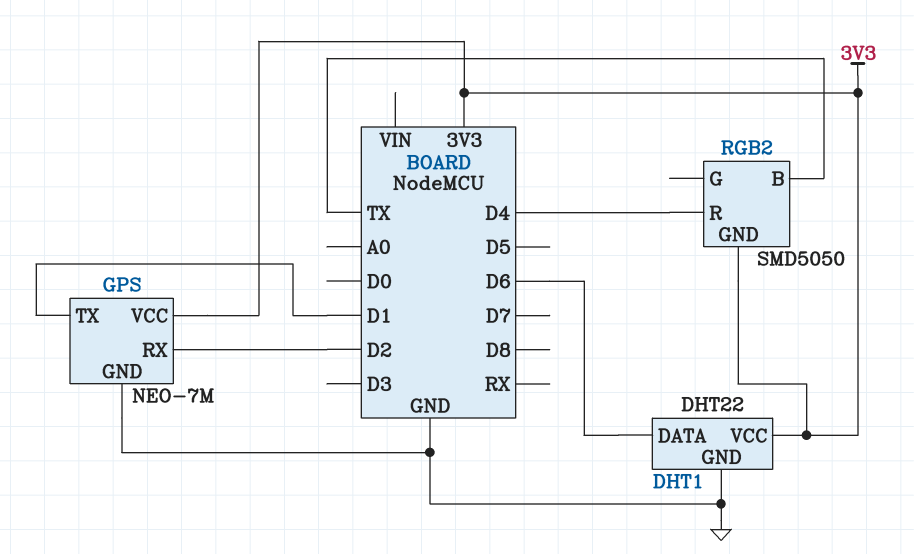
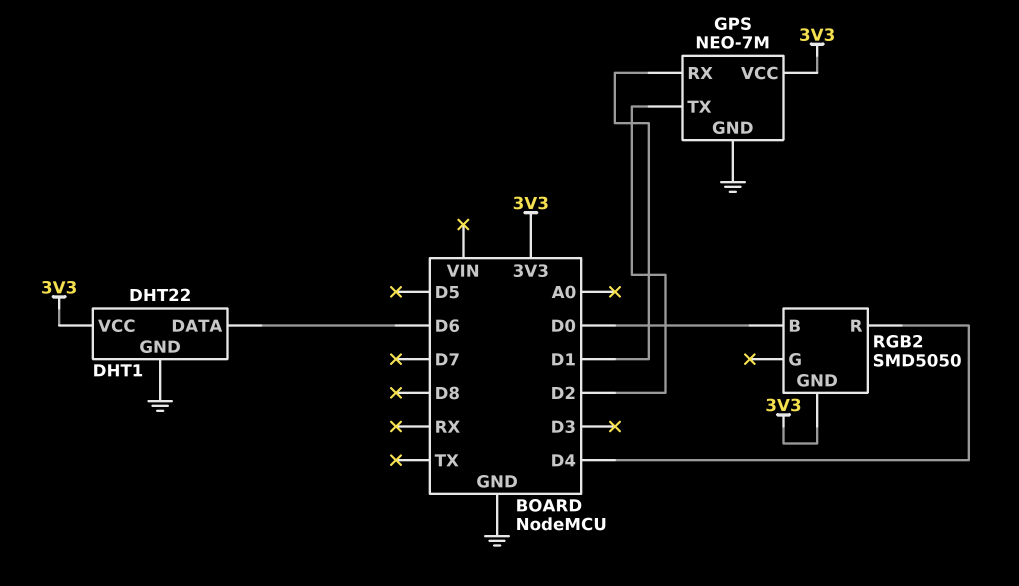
GPS pin RX: D2 -> D1
GPS pin TX: D1 -> D2
RGB2 pin B: TX -> D0

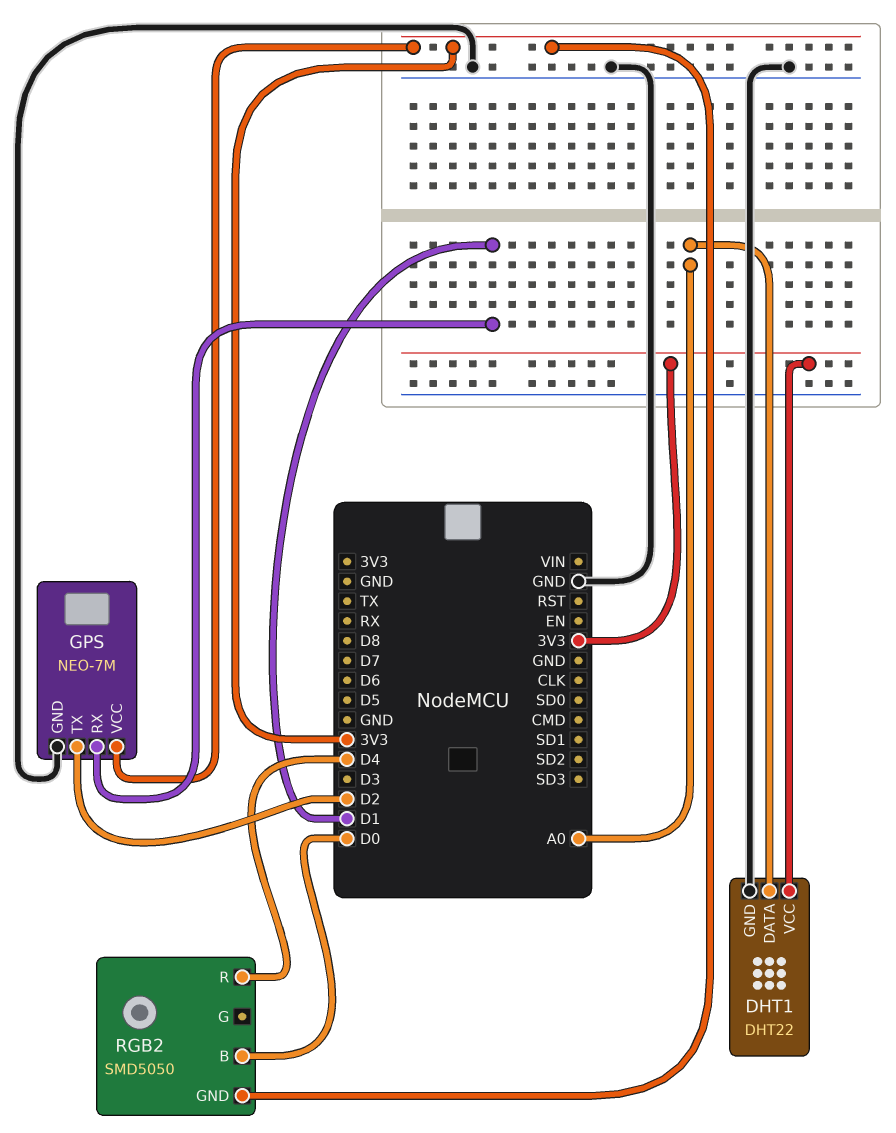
DHT1 pin DATA: D6 -> A0

